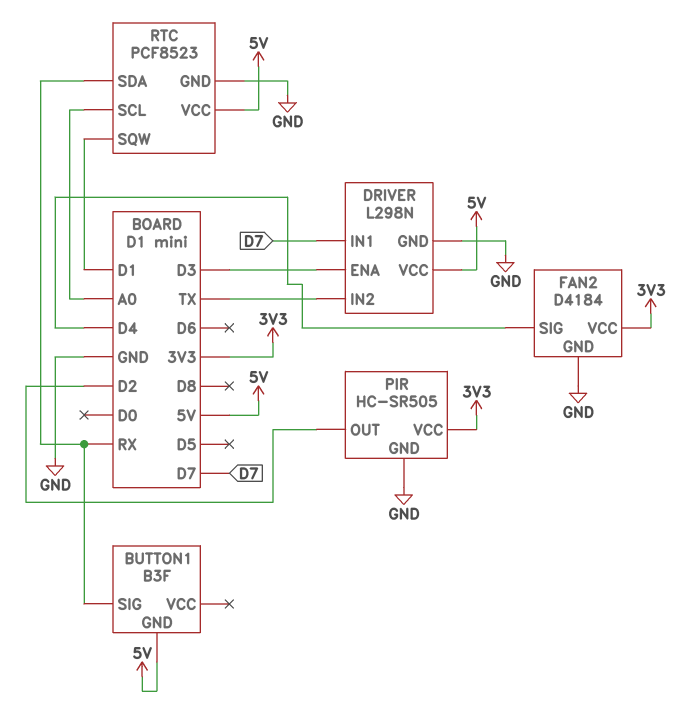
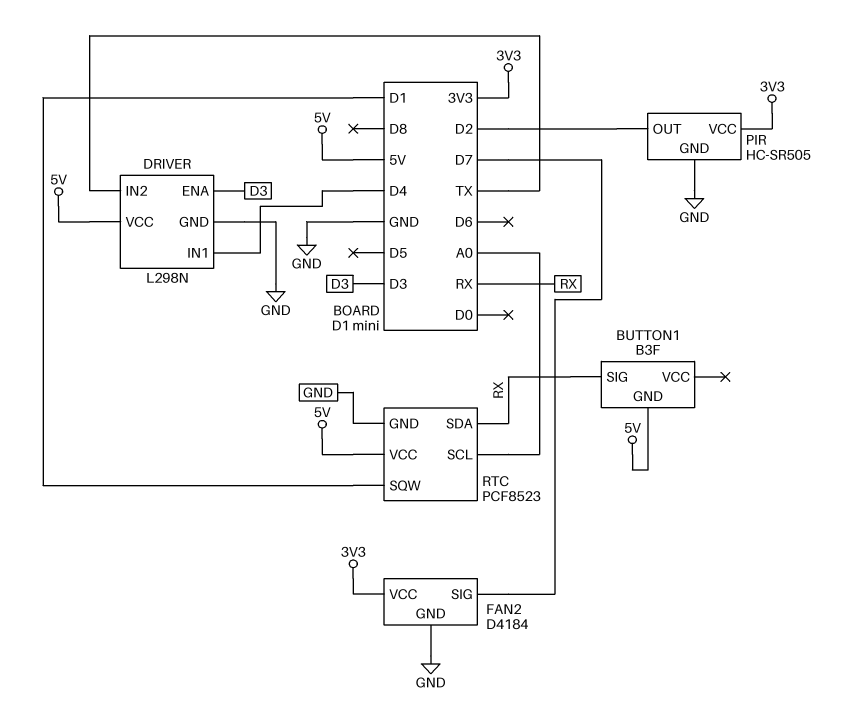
DRIVER pin IN1: D7 -> D4
FAN2 pin SIG: D4 -> D7

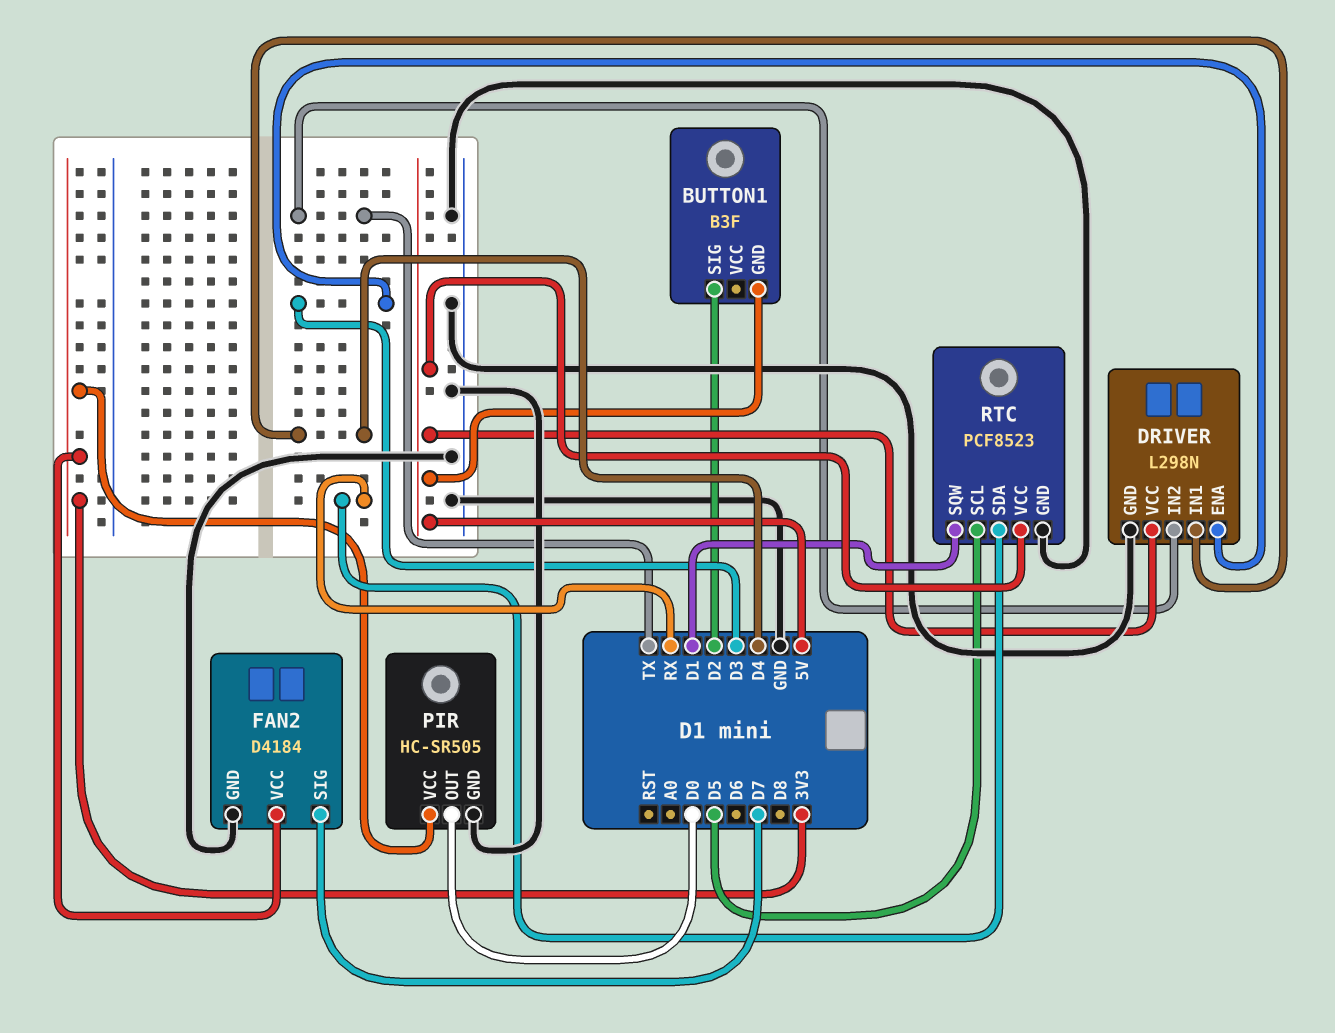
BUTTON1 pin SIG: RX -> D2
PIR pin OUT: D2 -> D0
RTC pin SCL: A0 -> D5

